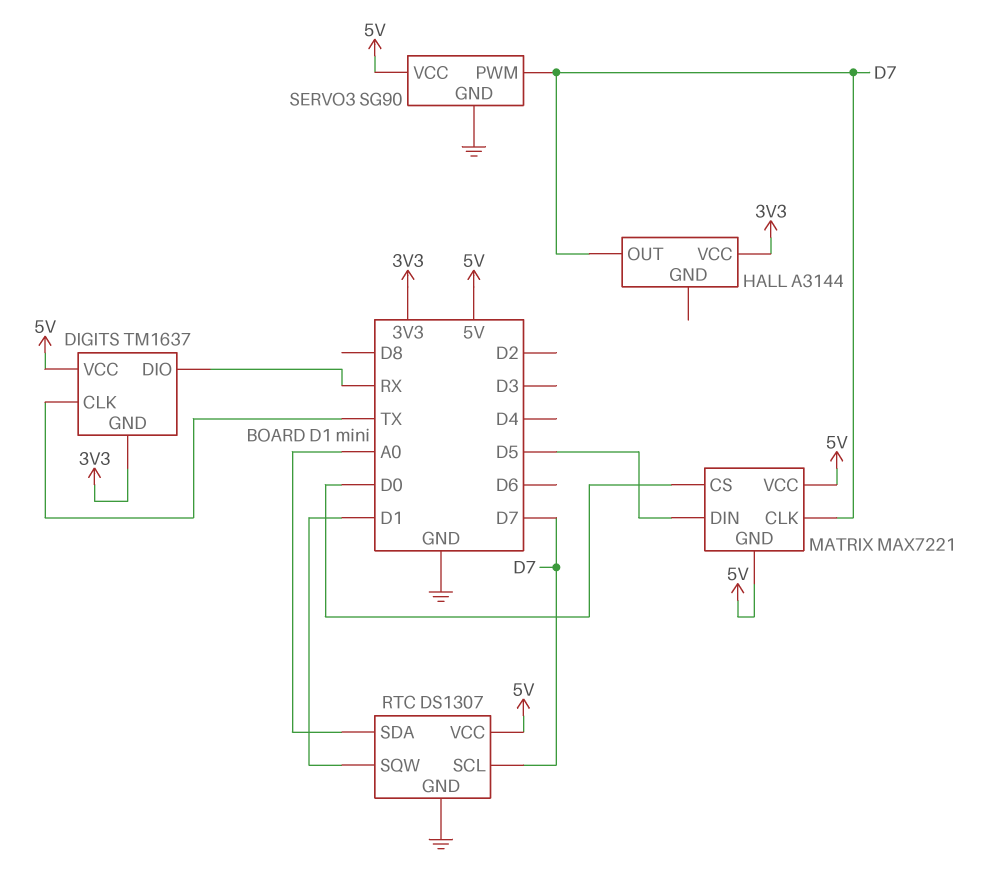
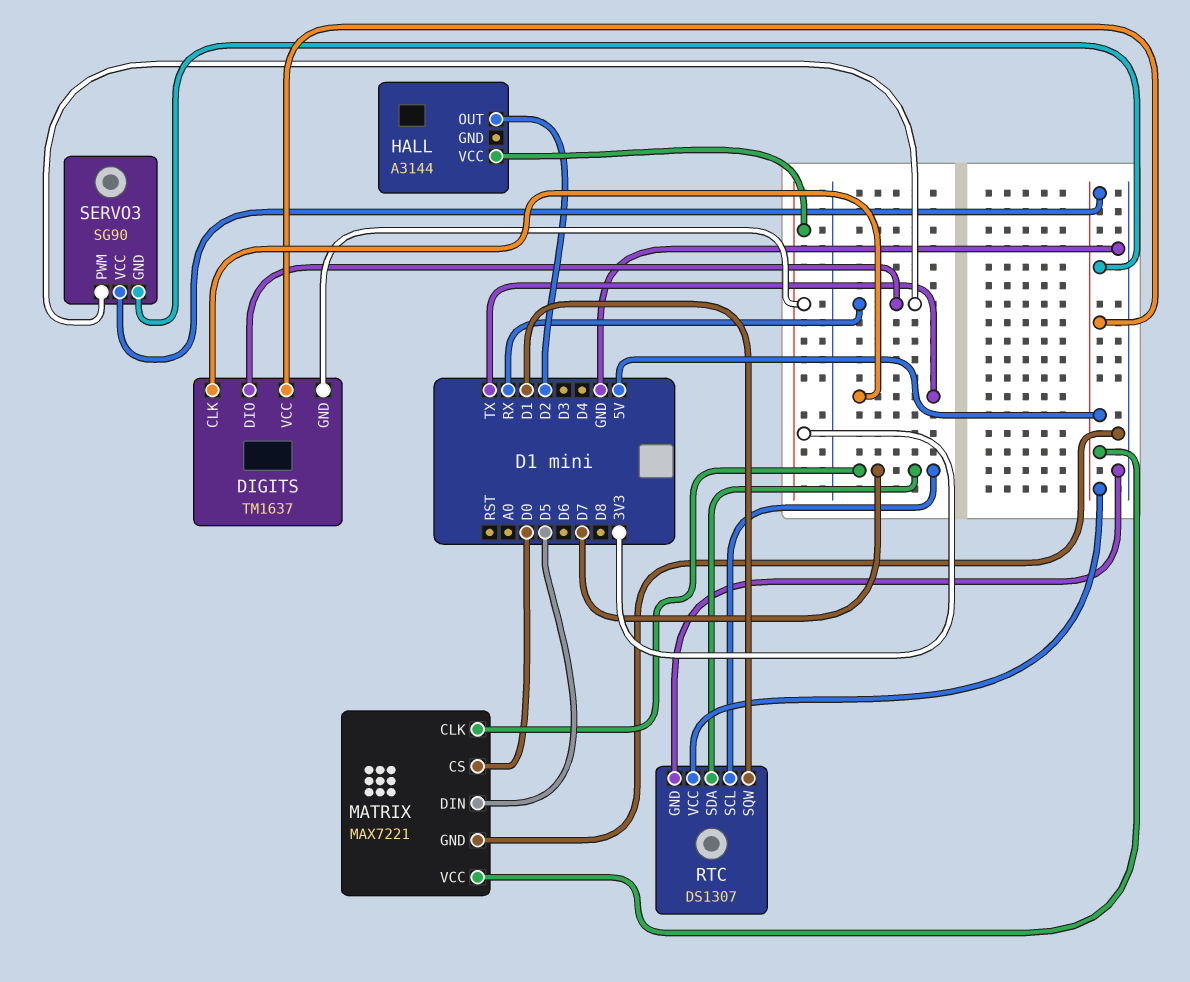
HALL pin OUT: D7 -> D2
MATRIX pin GND: 5V -> GND
RTC pin SDA: A0 -> D7
SERVO3 pin GND: GND -> 5V
SERVO3 pin PWM: D7 -> RX

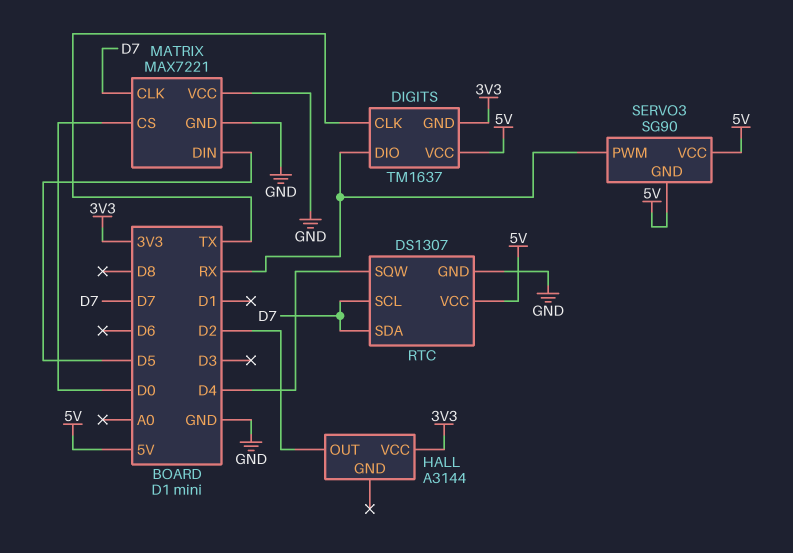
MATRIX pin VCC: 5V -> GND
RTC pin SQW: D1 -> D4

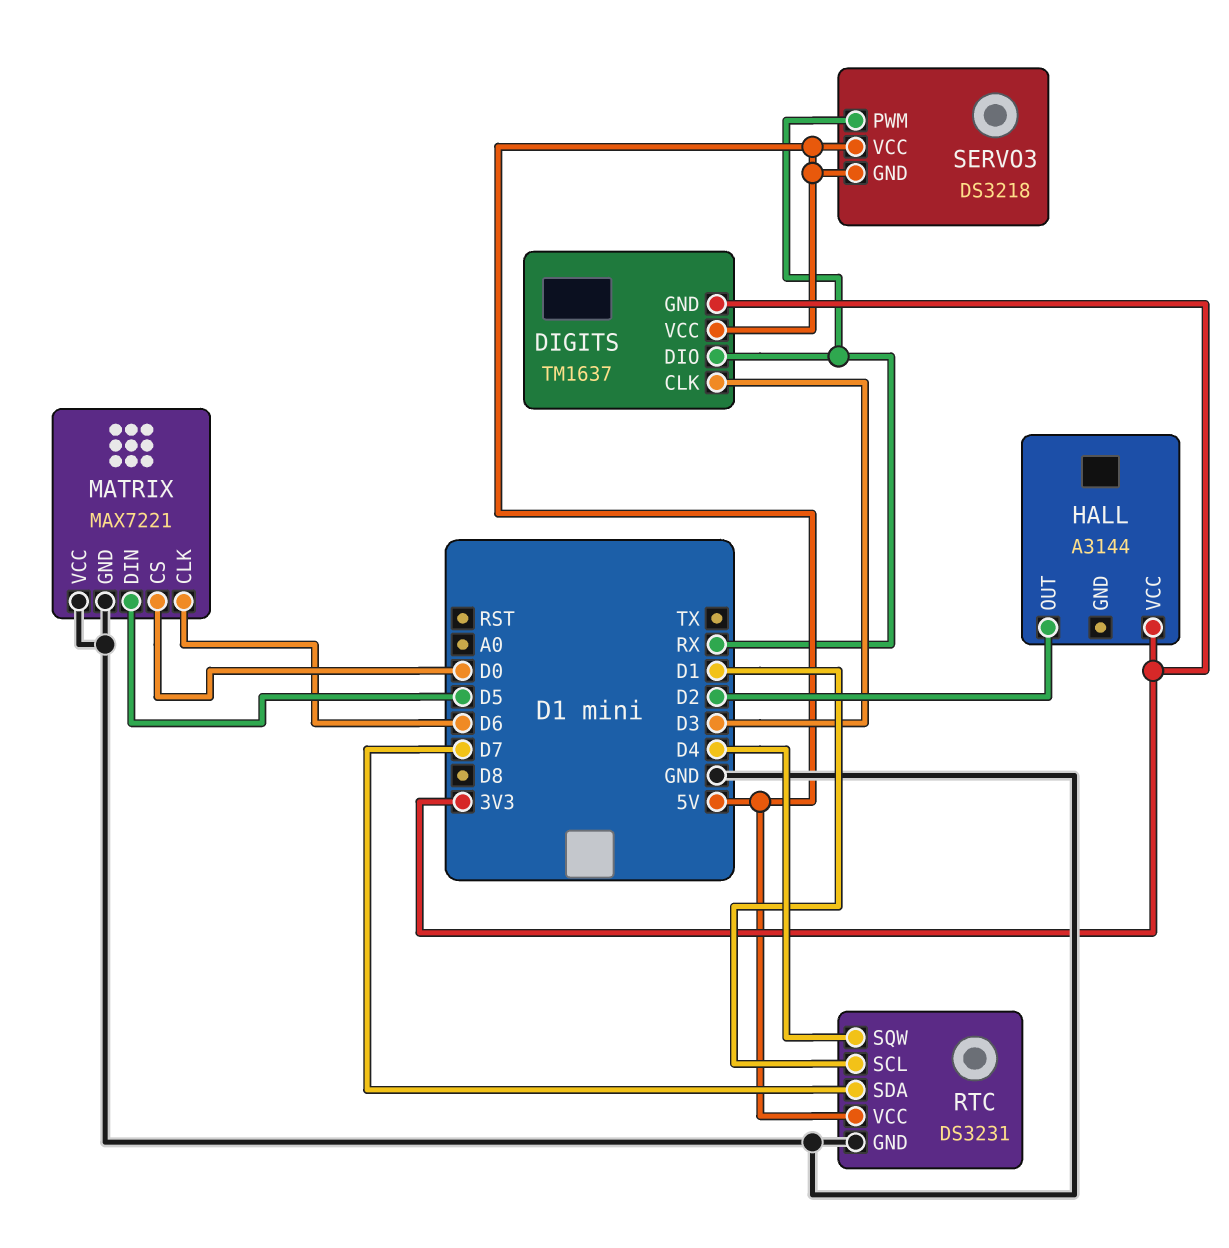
DIGITS pin CLK: TX -> D3
MATRIX pin CLK: D7 -> D6
RTC: DS1307 -> DS3231
RTC pin SCL: D7 -> D1
SERVO3: SG90 -> DS3218

